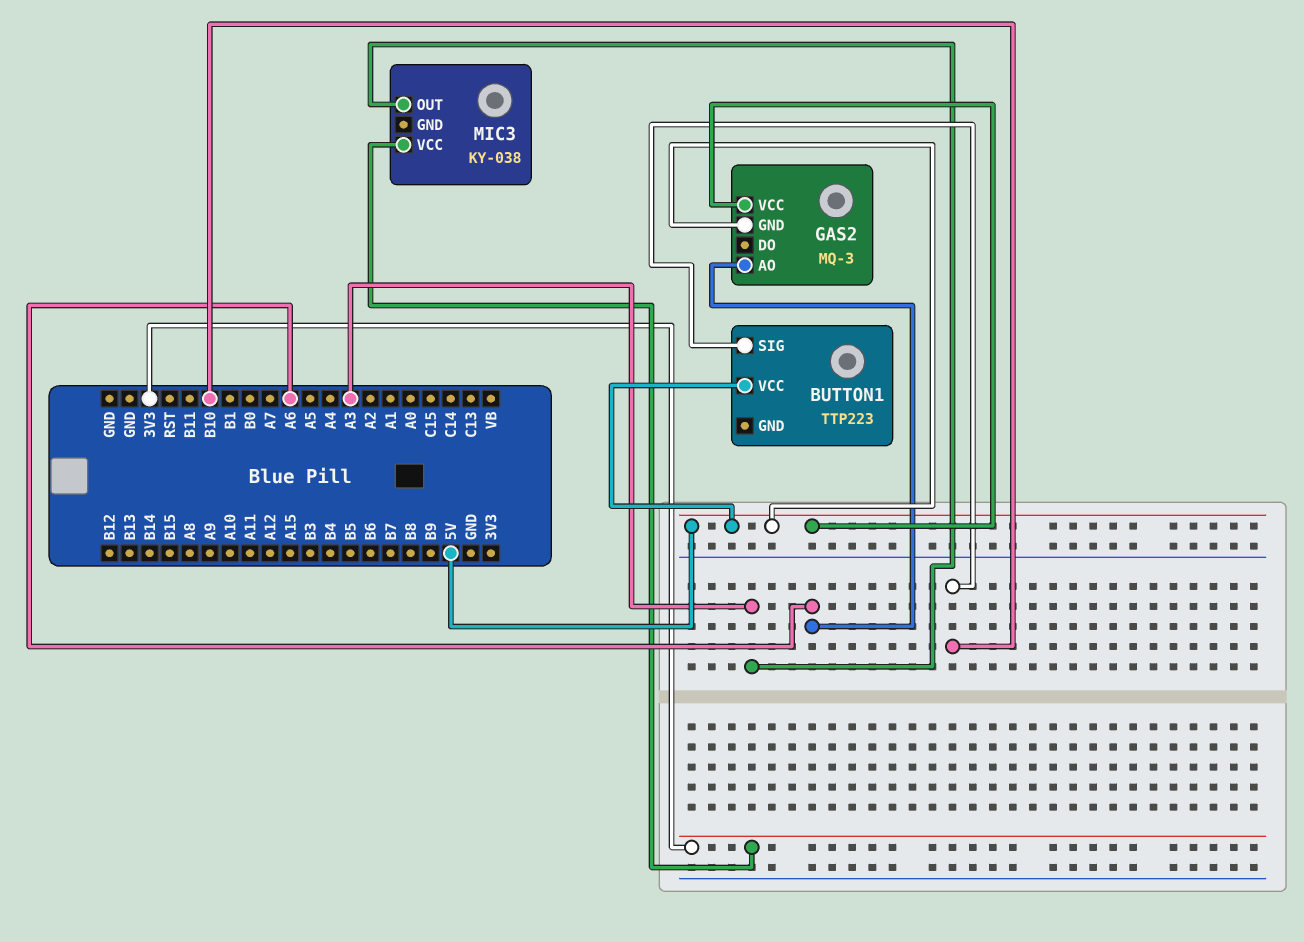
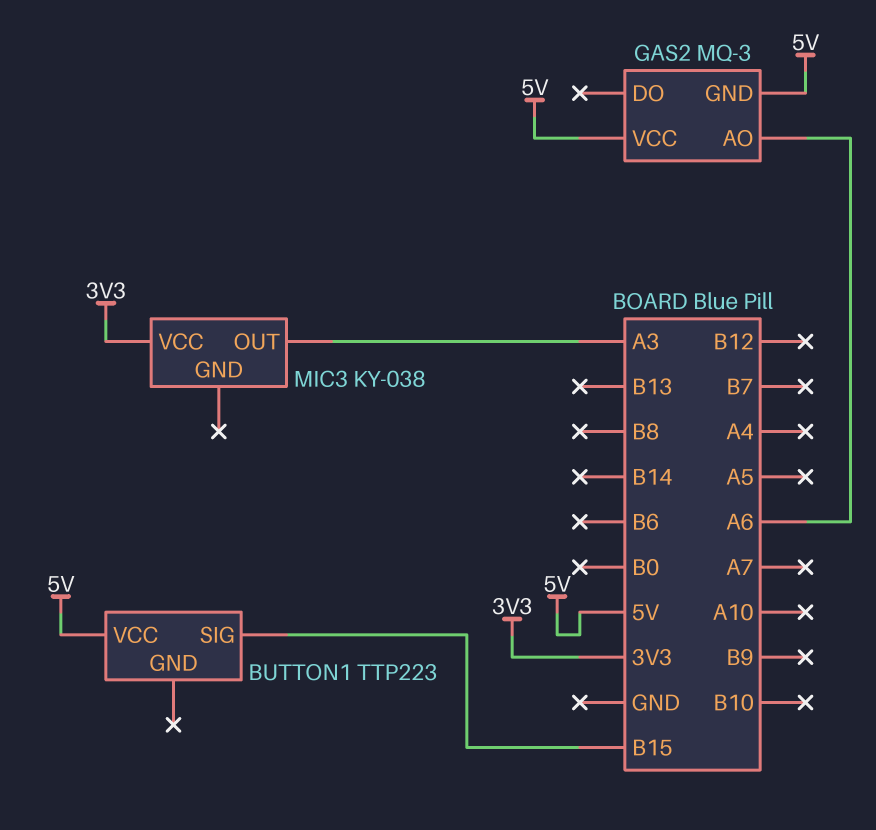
BUTTON1 pin SIG: B10 -> B15

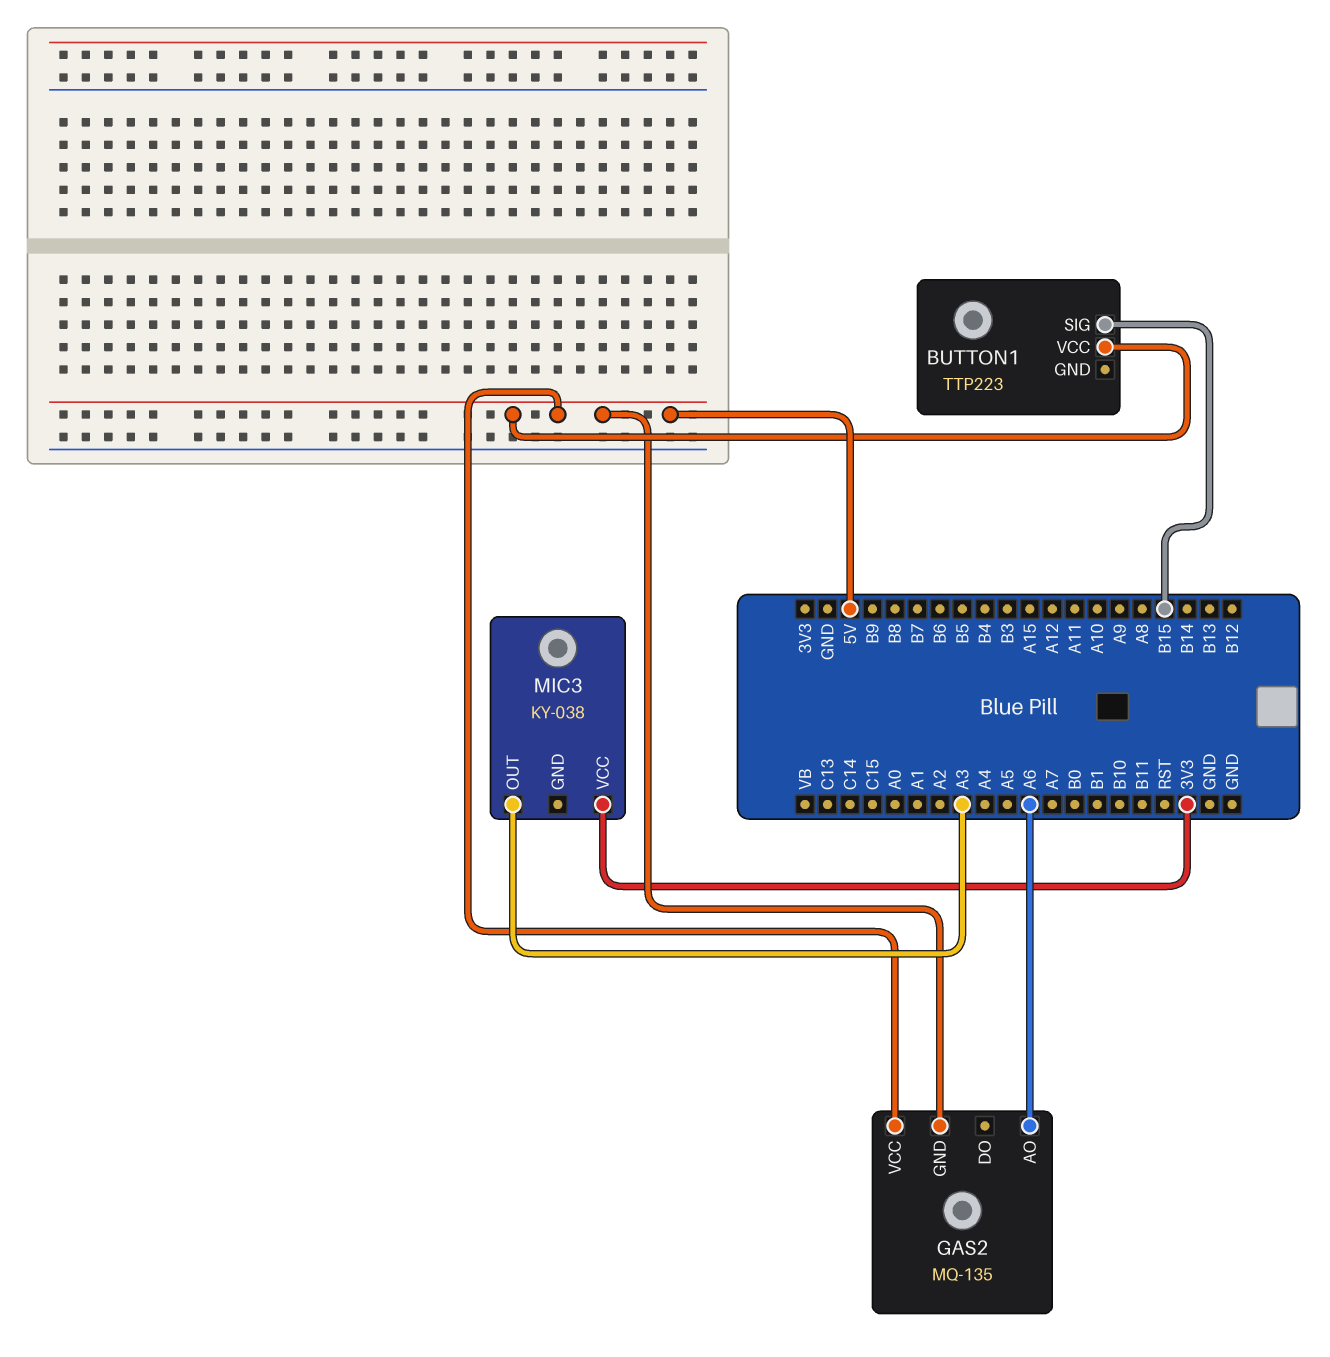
GAS2: MQ-3 -> MQ-135

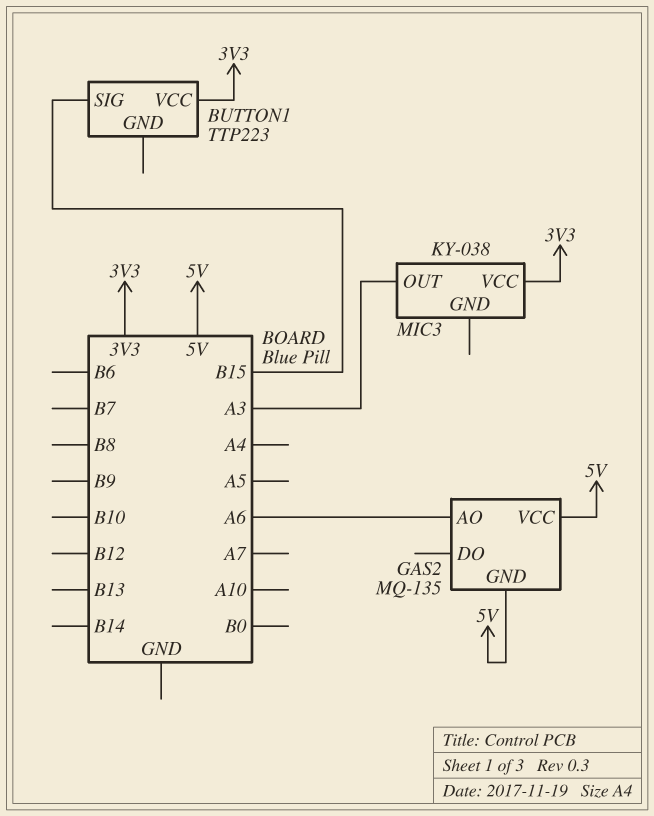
BUTTON1 pin VCC: 5V -> 3V3

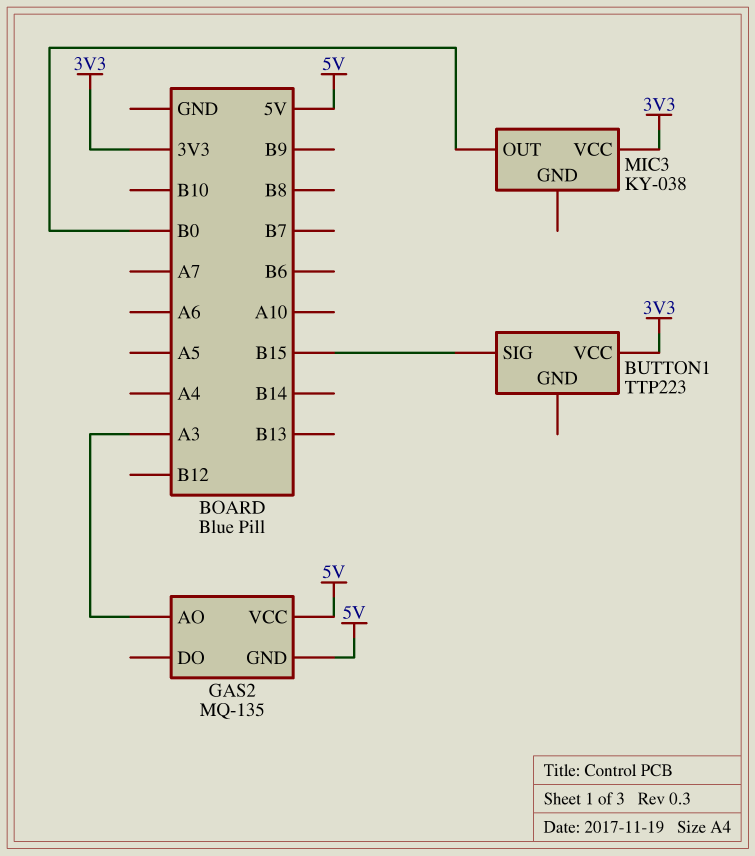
GAS2 pin AO: A6 -> A3
MIC3 pin OUT: A3 -> B0

